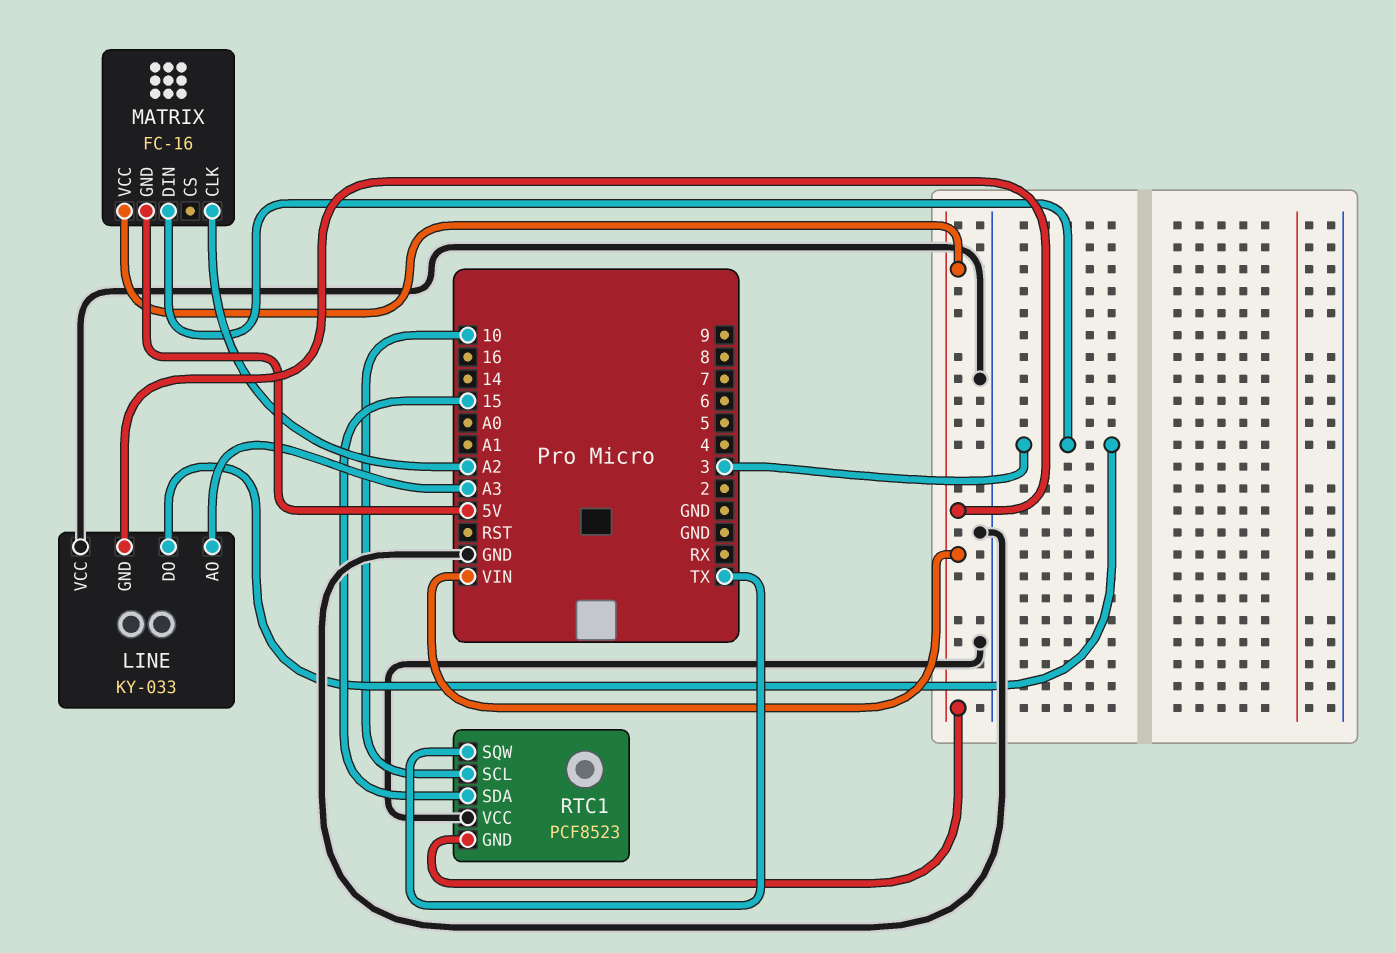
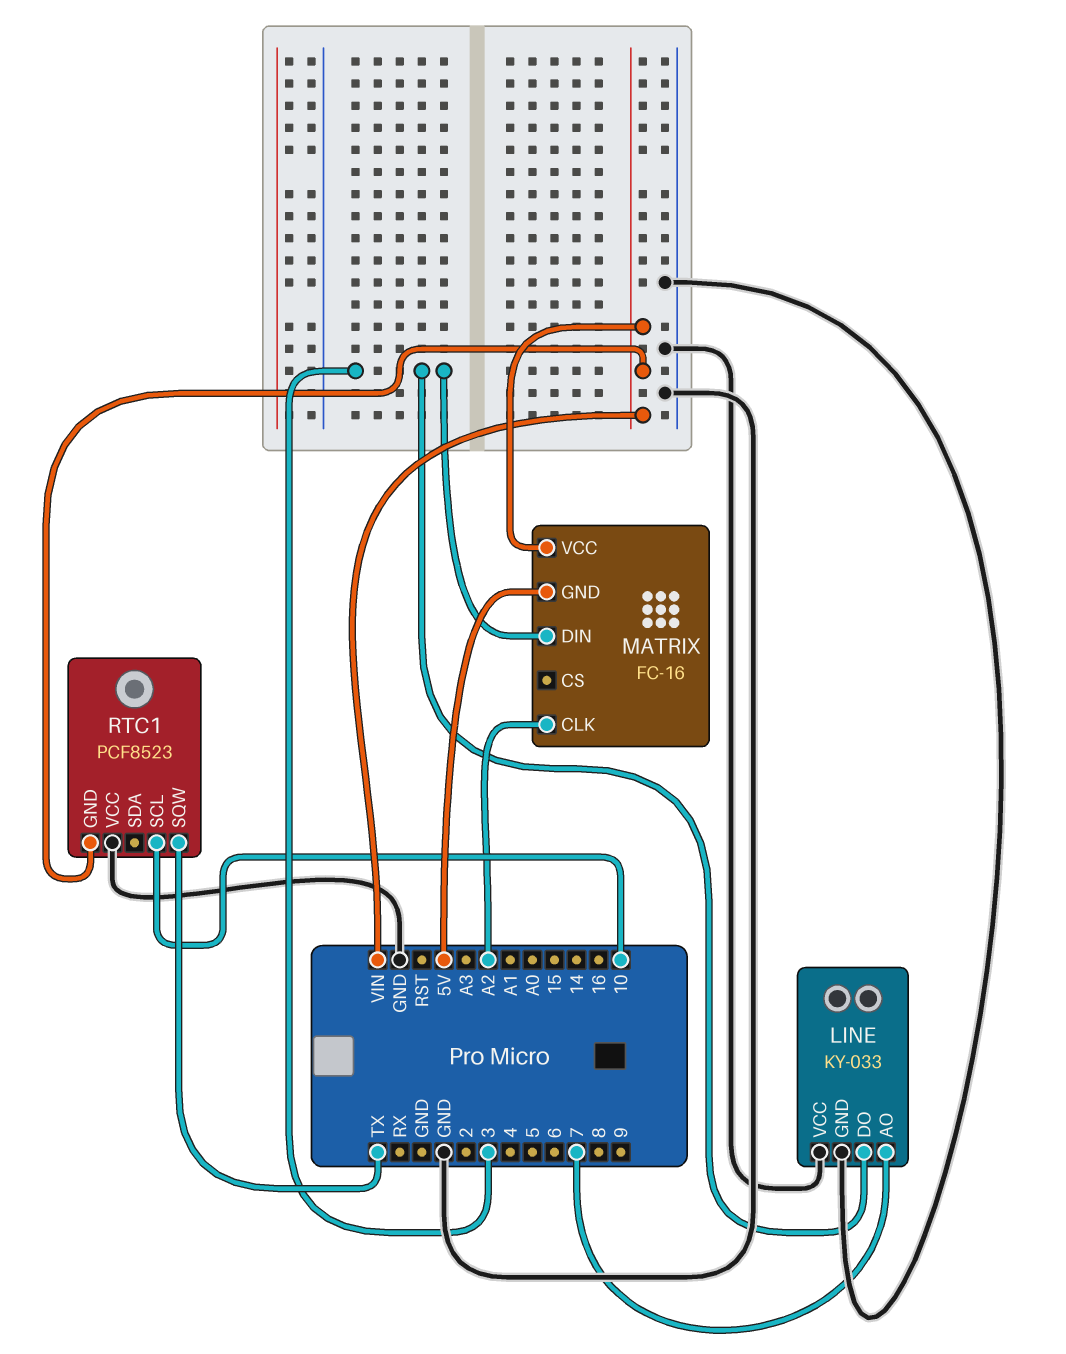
LINE pin AO: A3 -> 7
LINE pin GND: VIN -> GND
RTC1 pin SDA: 15 -> none

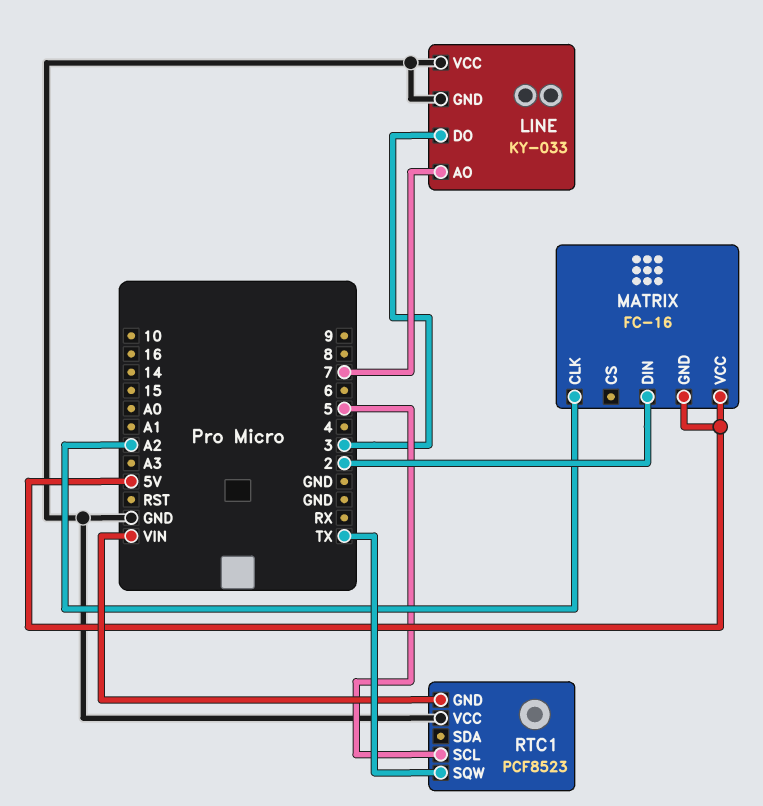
MATRIX pin DIN: 3 -> 2
MATRIX pin VCC: VIN -> 5V
RTC1 pin SCL: 10 -> 5

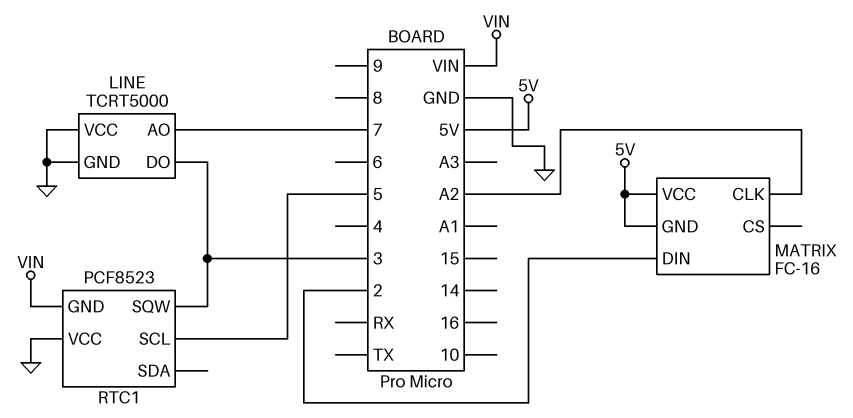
LINE: KY-033 -> TCRT5000
RTC1 pin SQW: TX -> 3

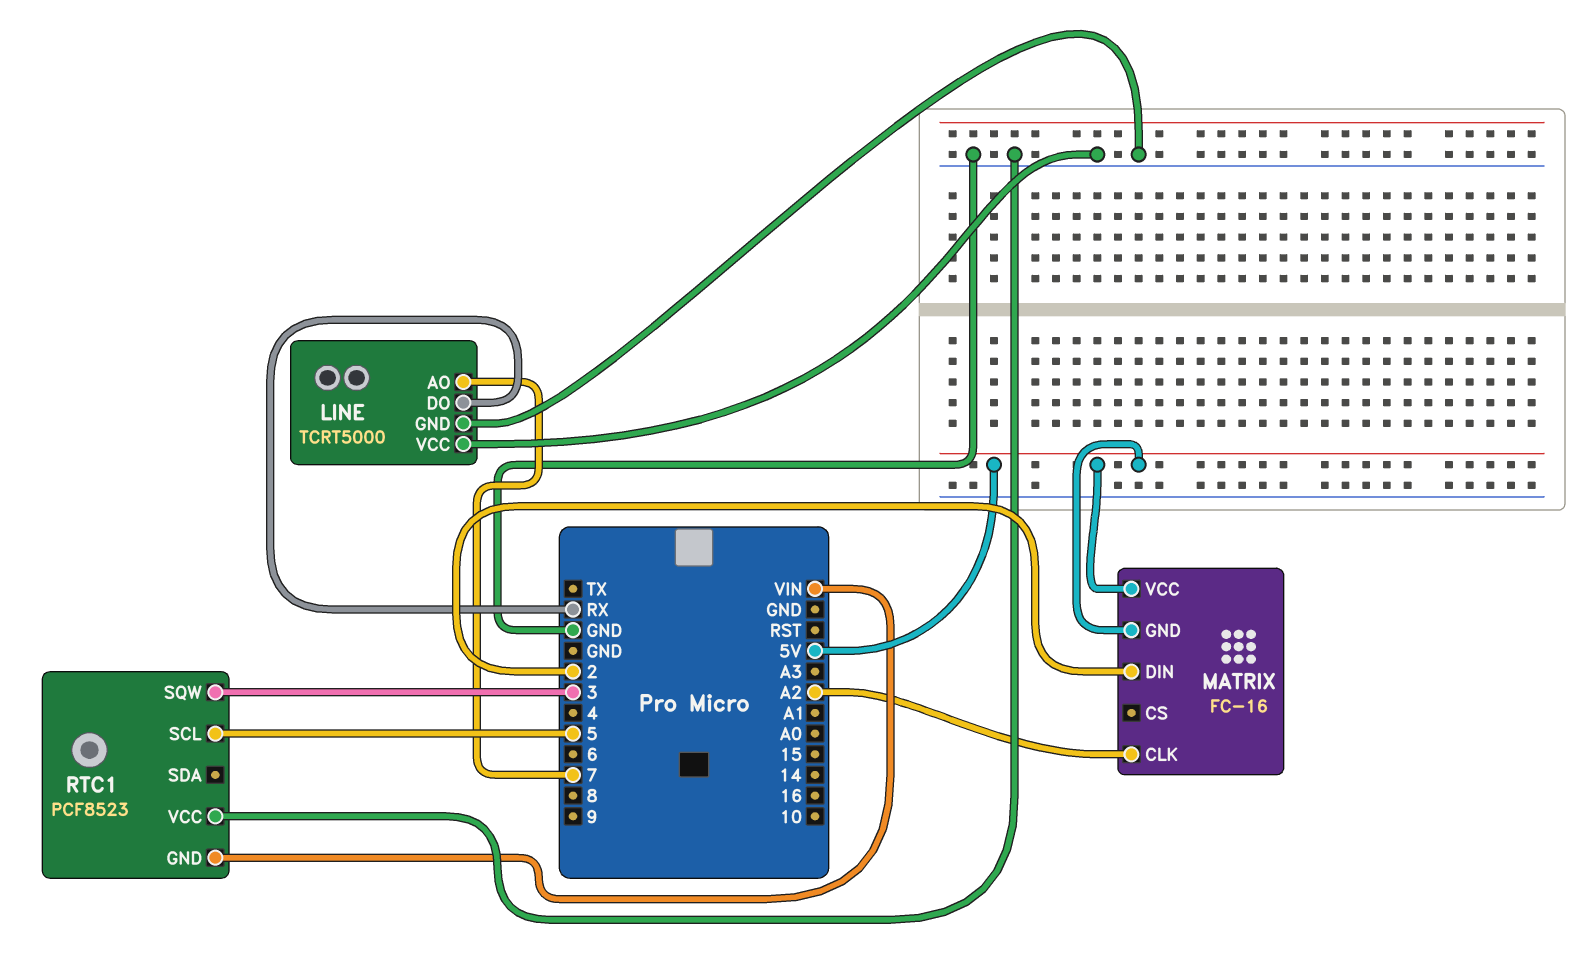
LINE pin DO: 3 -> RX

